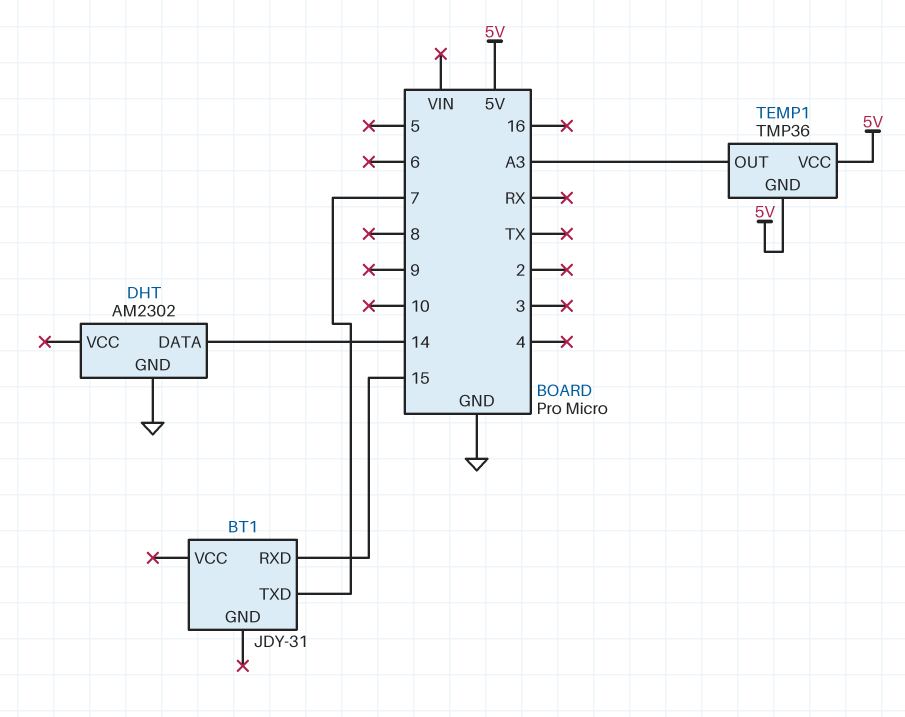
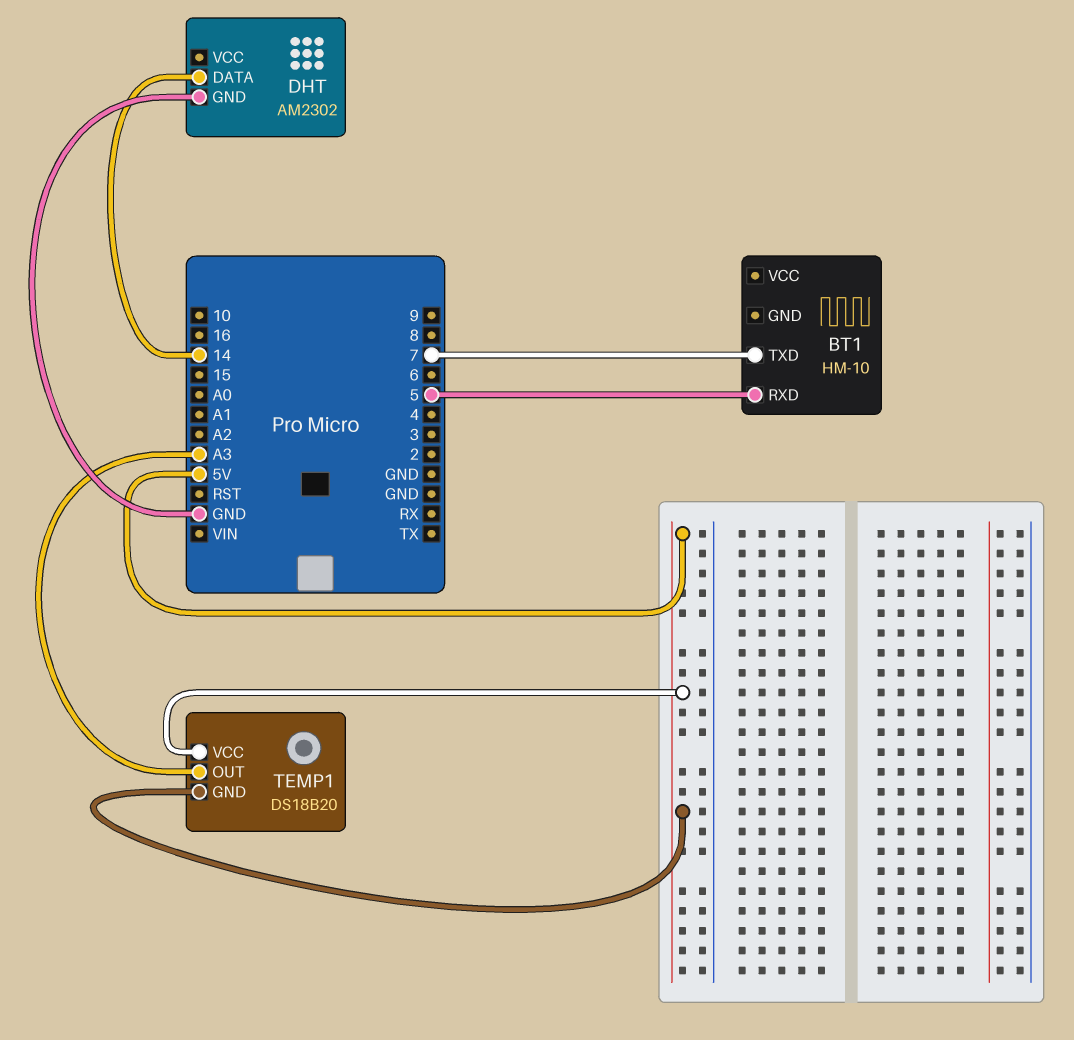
BT1: JDY-31 -> HM-10
BT1 pin RXD: 15 -> 5
TEMP1: TMP36 -> DS18B20

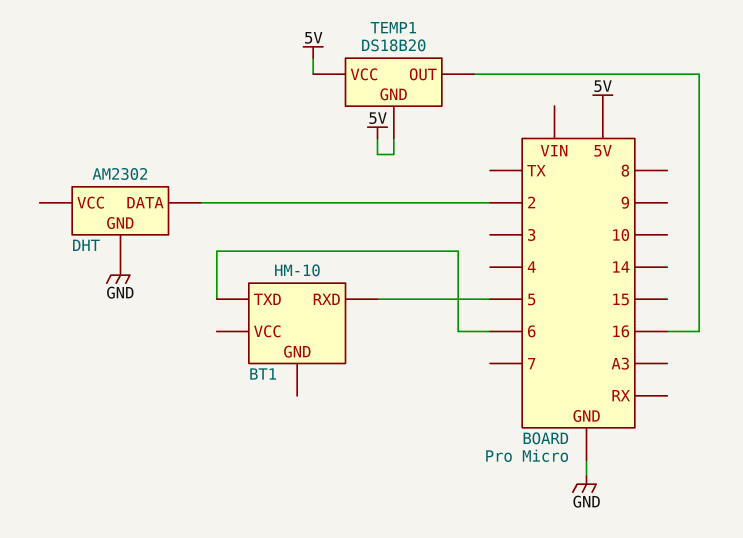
BT1 pin TXD: 7 -> 6
DHT pin DATA: 14 -> 2
TEMP1 pin OUT: A3 -> 16

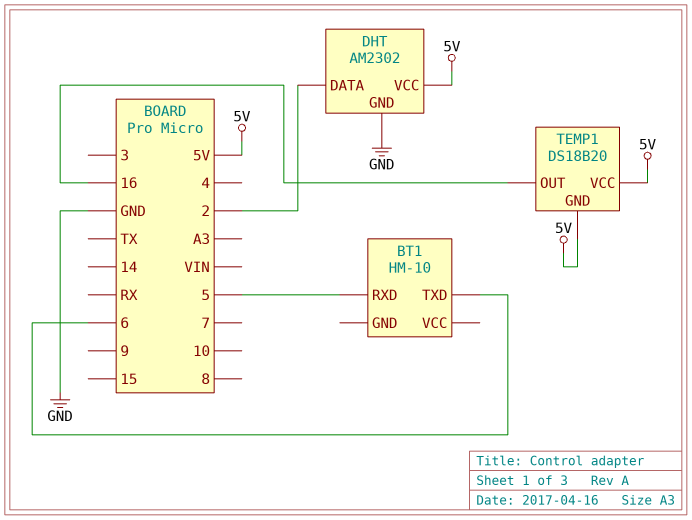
DHT pin VCC: none -> 5V

